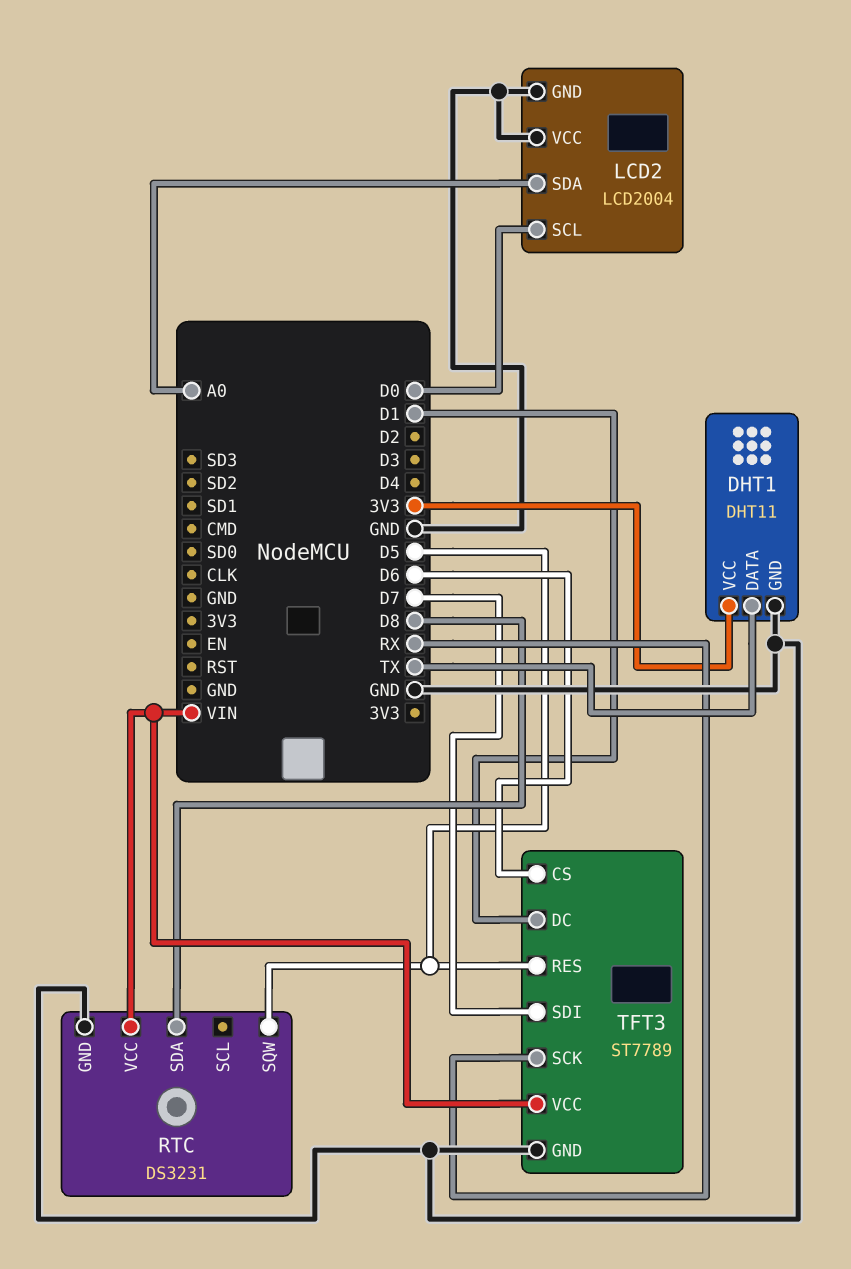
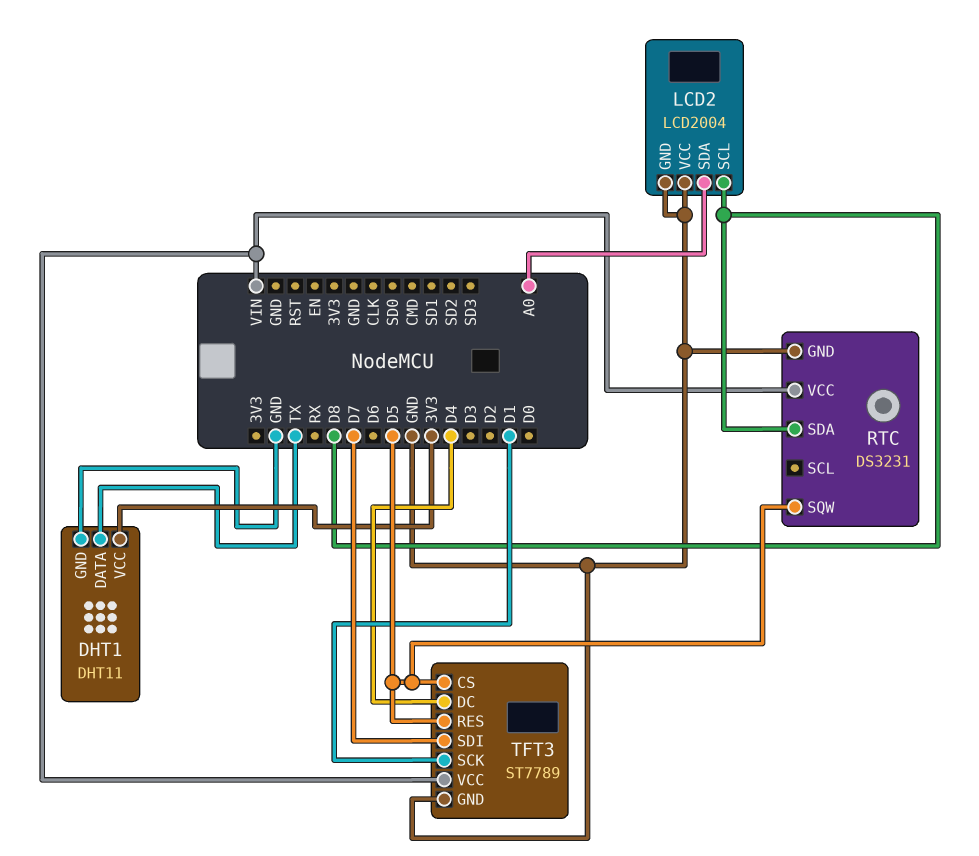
LCD2 pin SCL: D0 -> D8
TFT3 pin CS: D6 -> D5
TFT3 pin DC: D1 -> D4
TFT3 pin SCK: RX -> D1

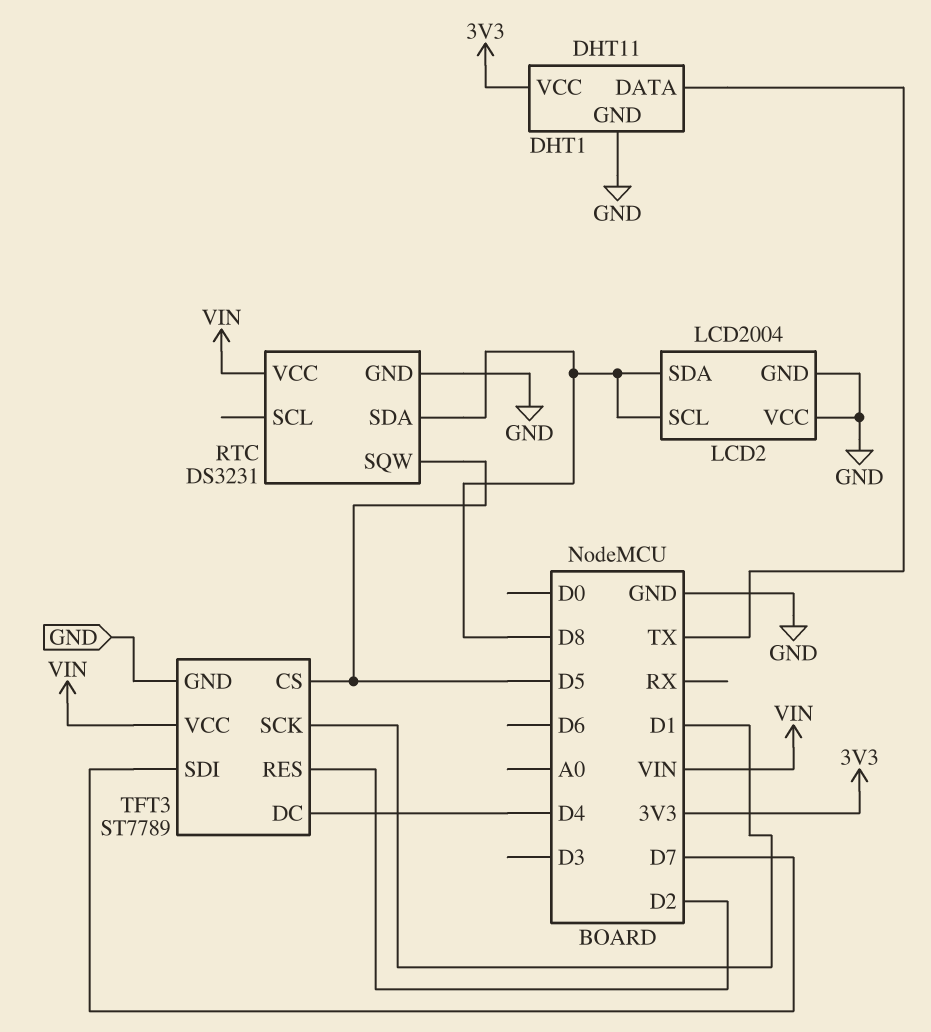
LCD2 pin SDA: A0 -> D8
TFT3 pin RES: D5 -> D2

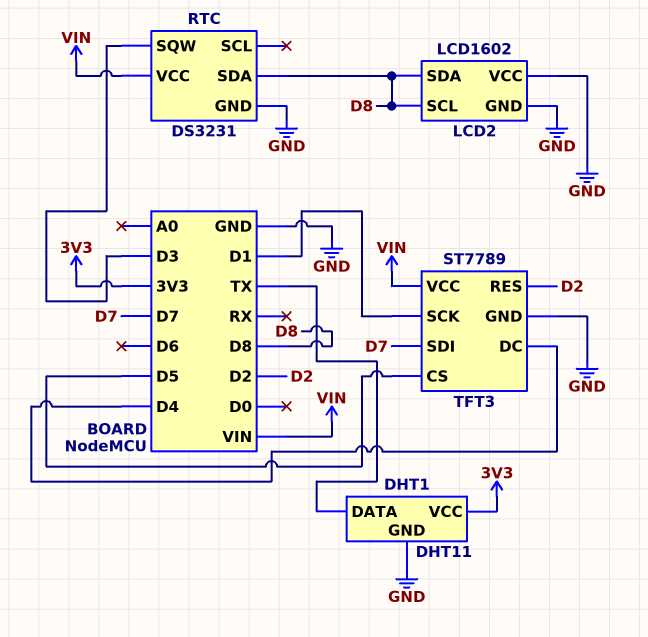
LCD2: LCD2004 -> LCD1602
RTC pin SQW: D5 -> D3

